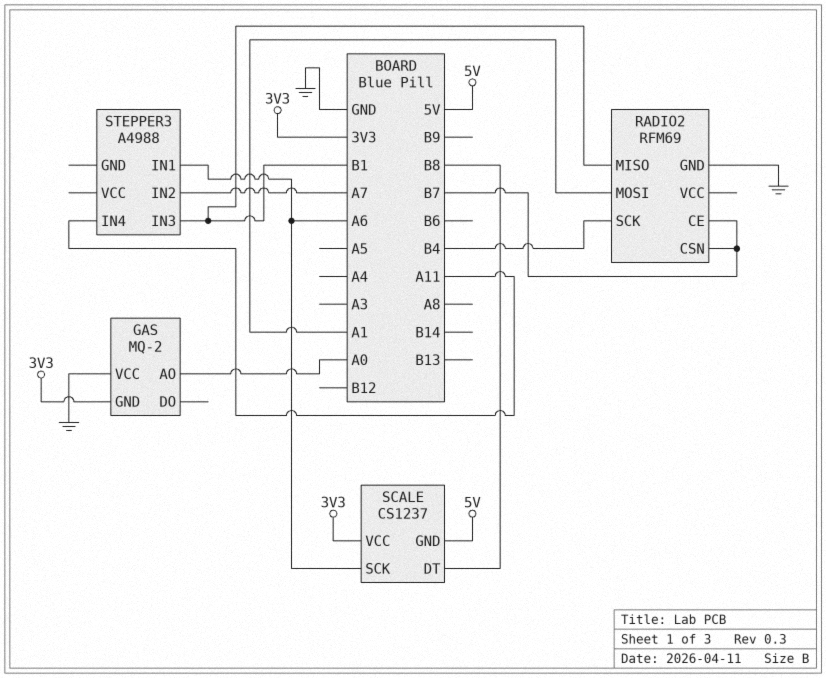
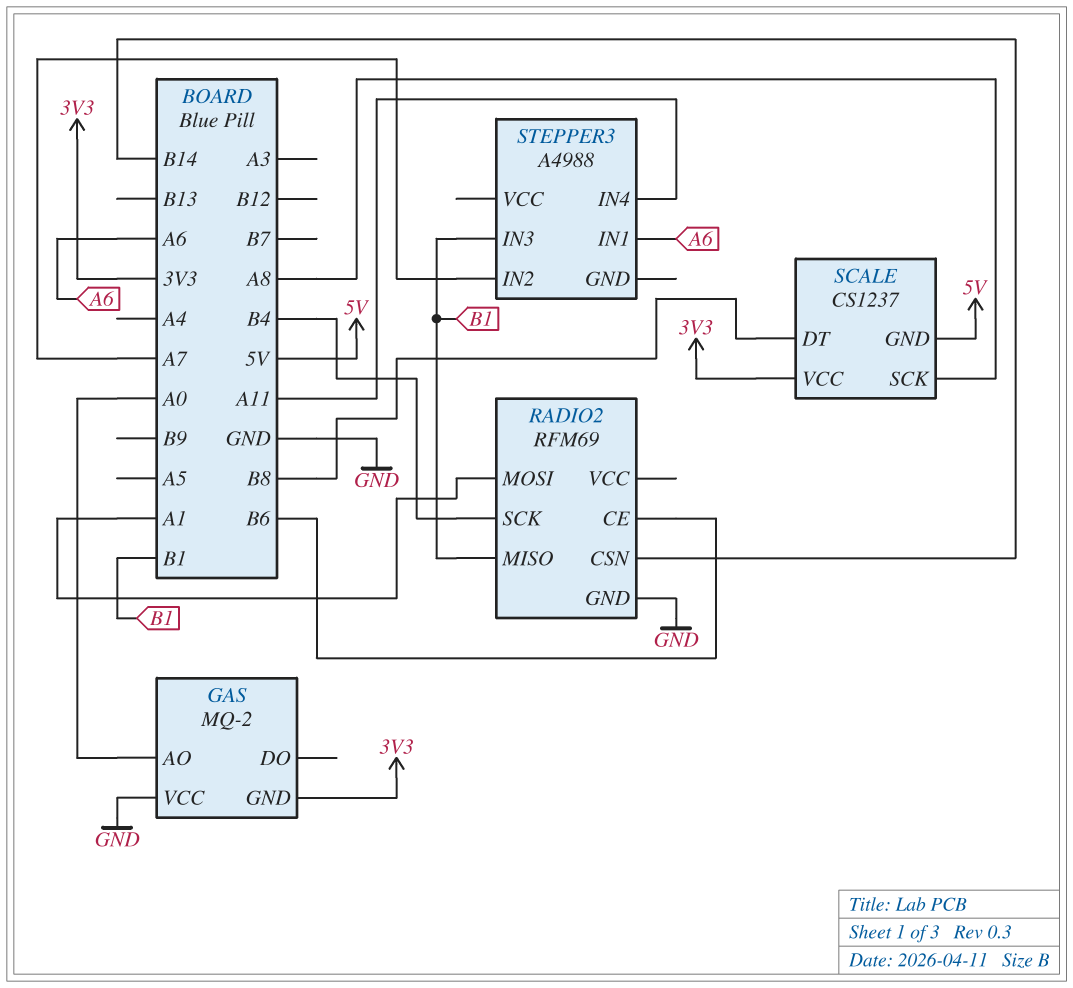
RADIO2 pin CE: B7 -> B6
RADIO2 pin CSN: B7 -> B14
SCALE pin SCK: A6 -> A8

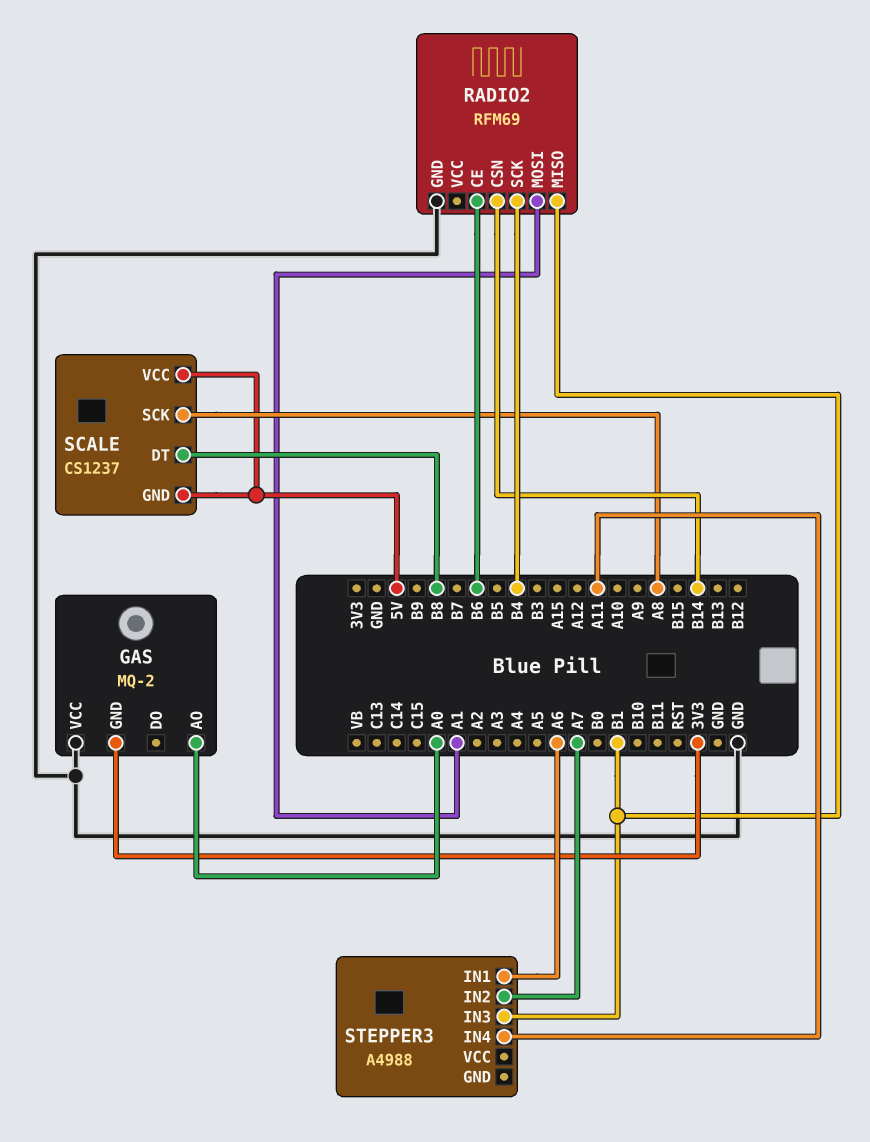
SCALE pin VCC: 3V3 -> 5V

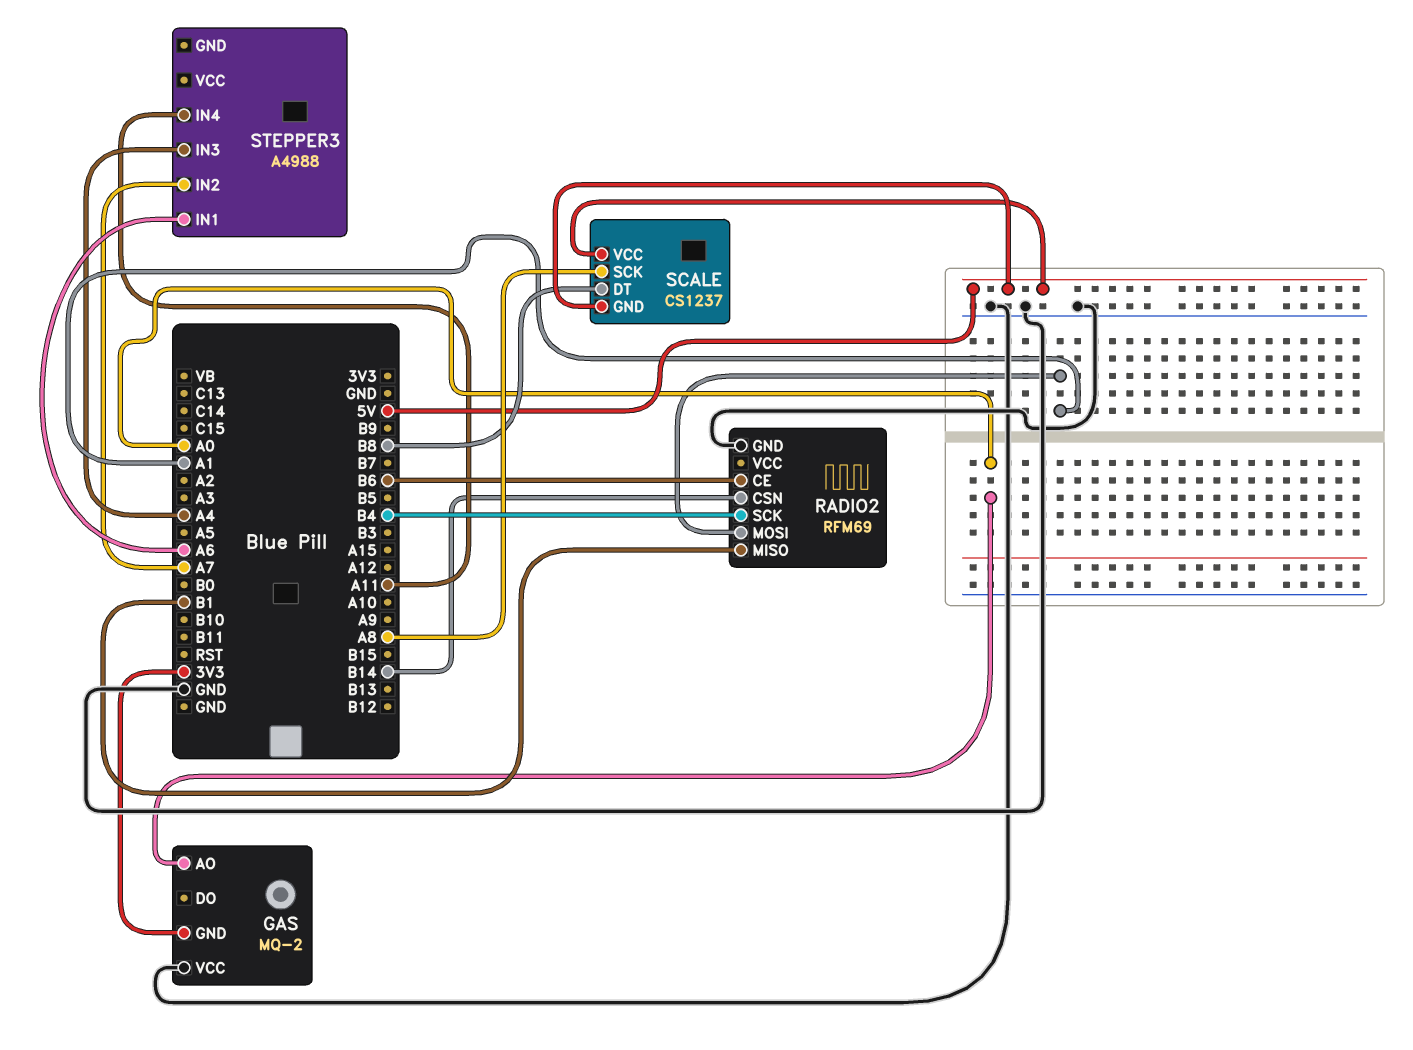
STEPPER3 pin IN3: B1 -> A4

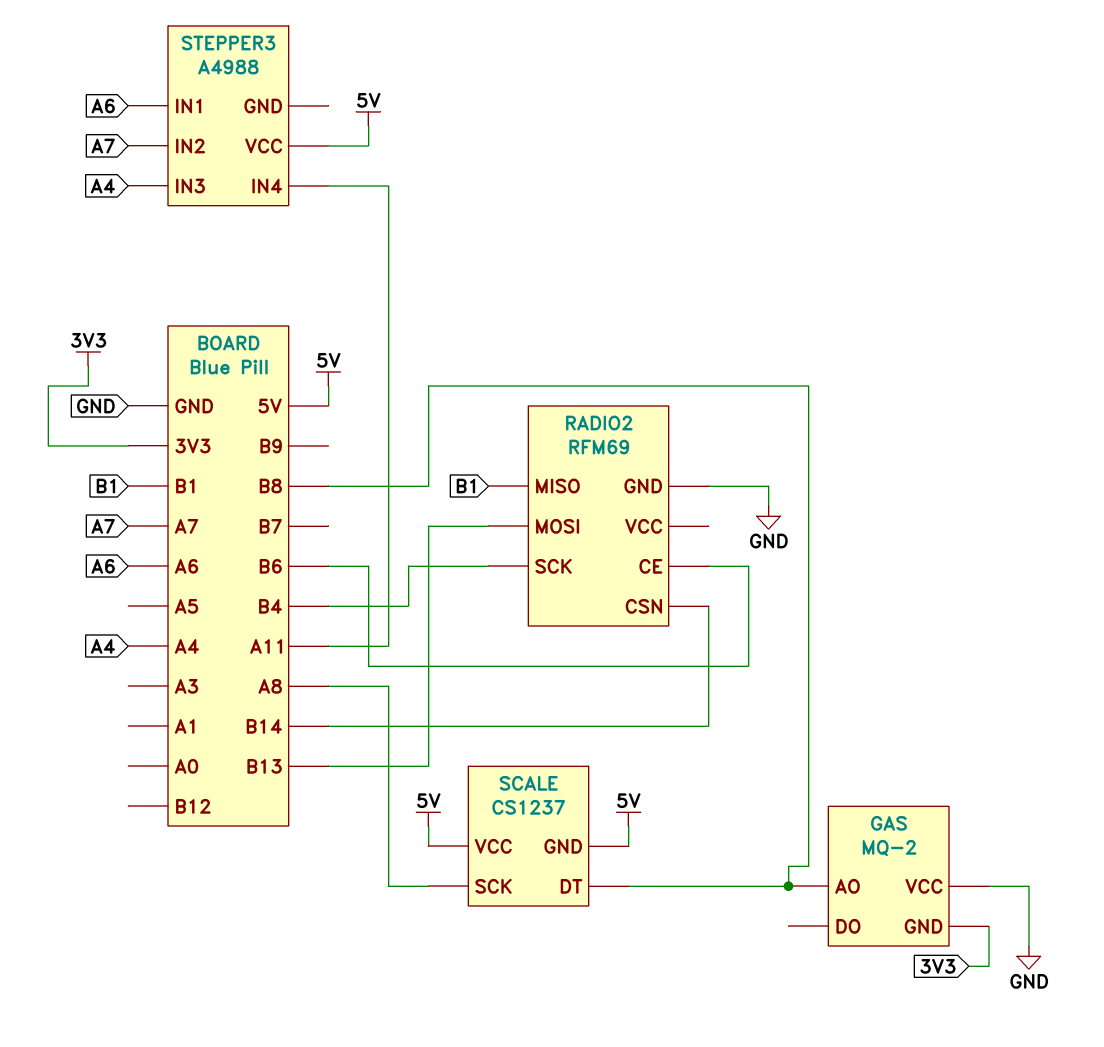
GAS pin AO: A0 -> B8
RADIO2 pin MOSI: A1 -> B13
STEPPER3 pin VCC: none -> 5V

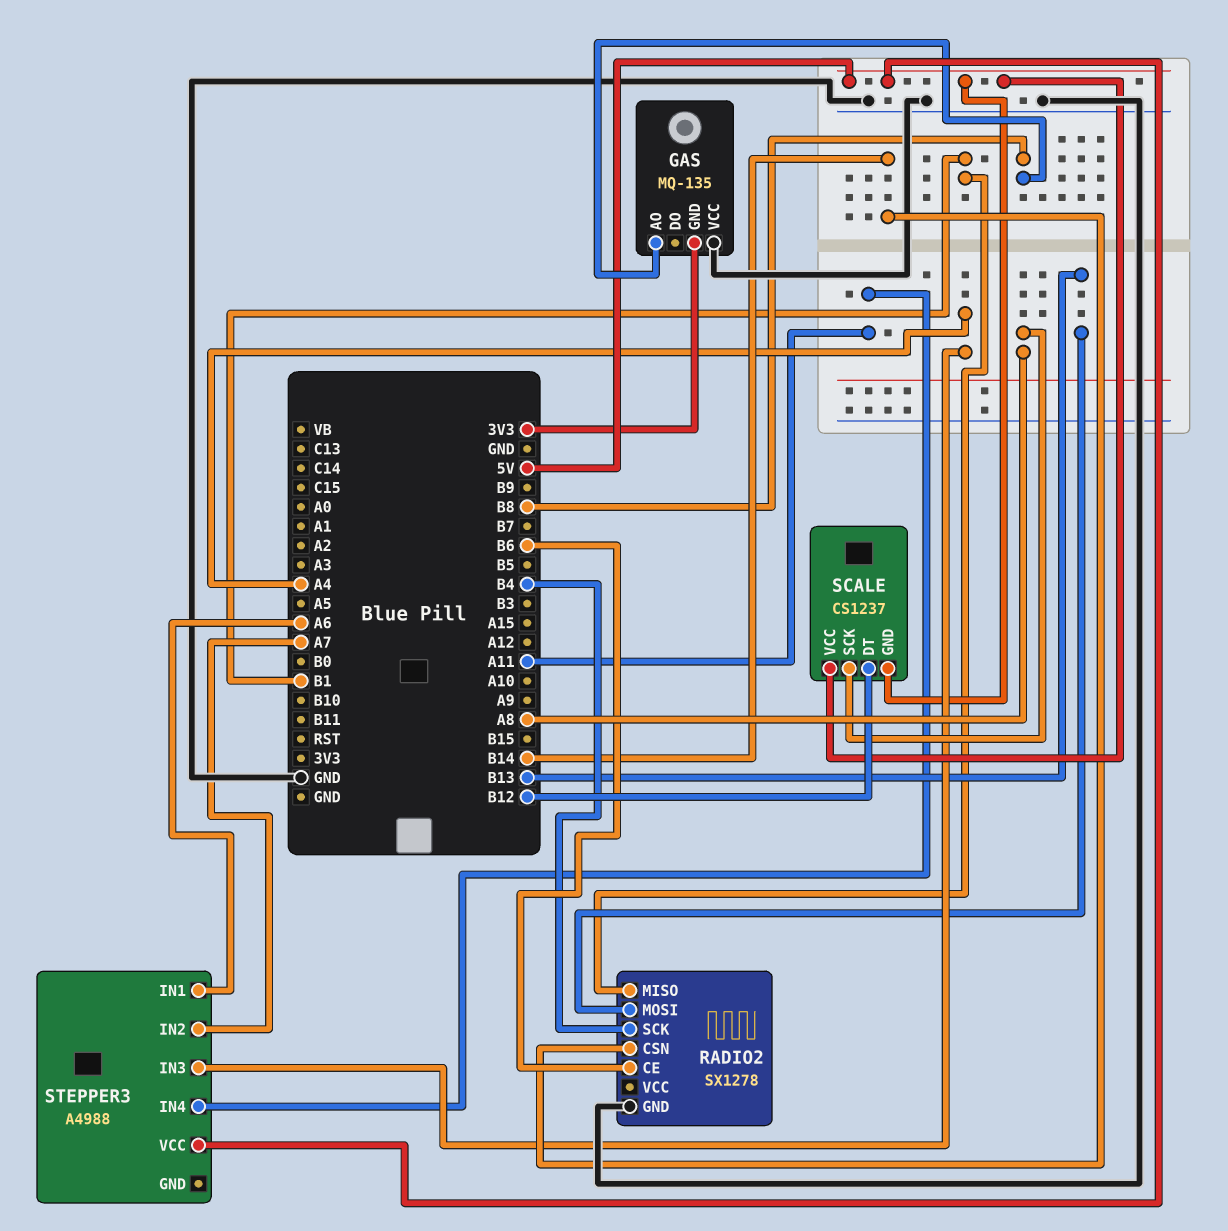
GAS: MQ-2 -> MQ-135
RADIO2: RFM69 -> SX1278
SCALE pin DT: B8 -> B12

